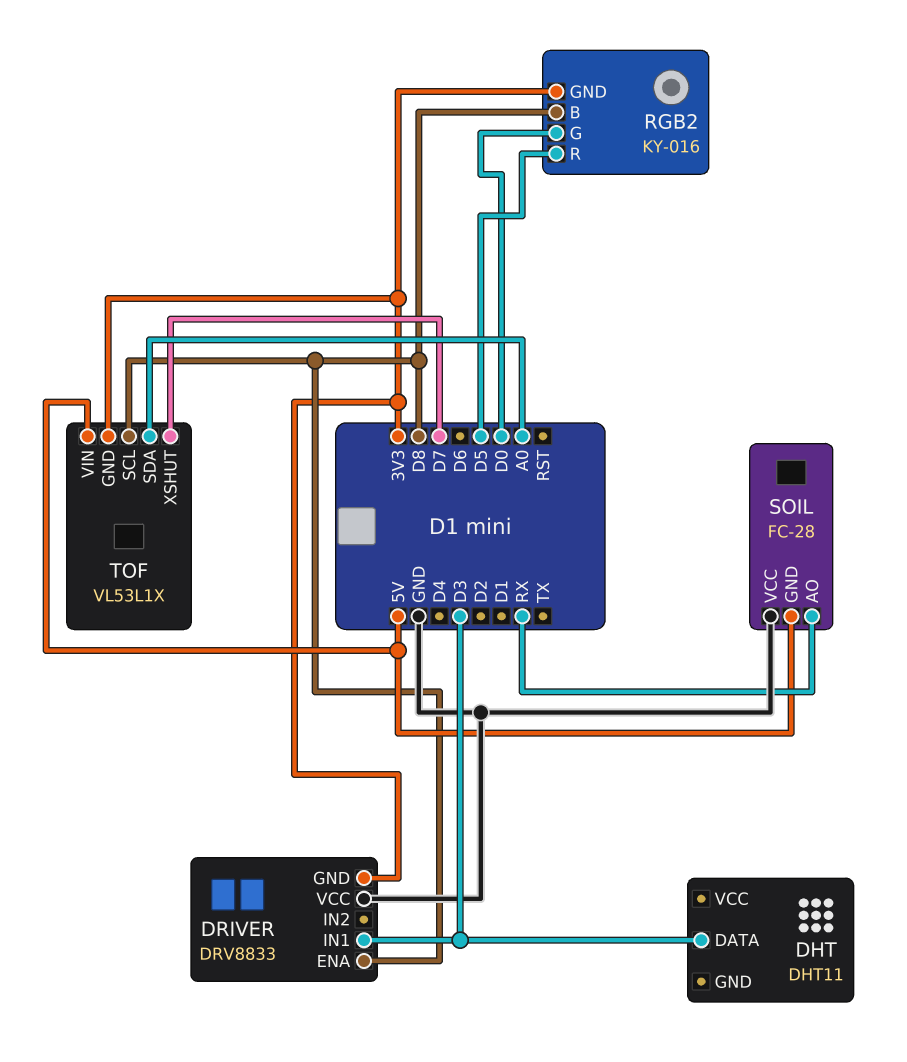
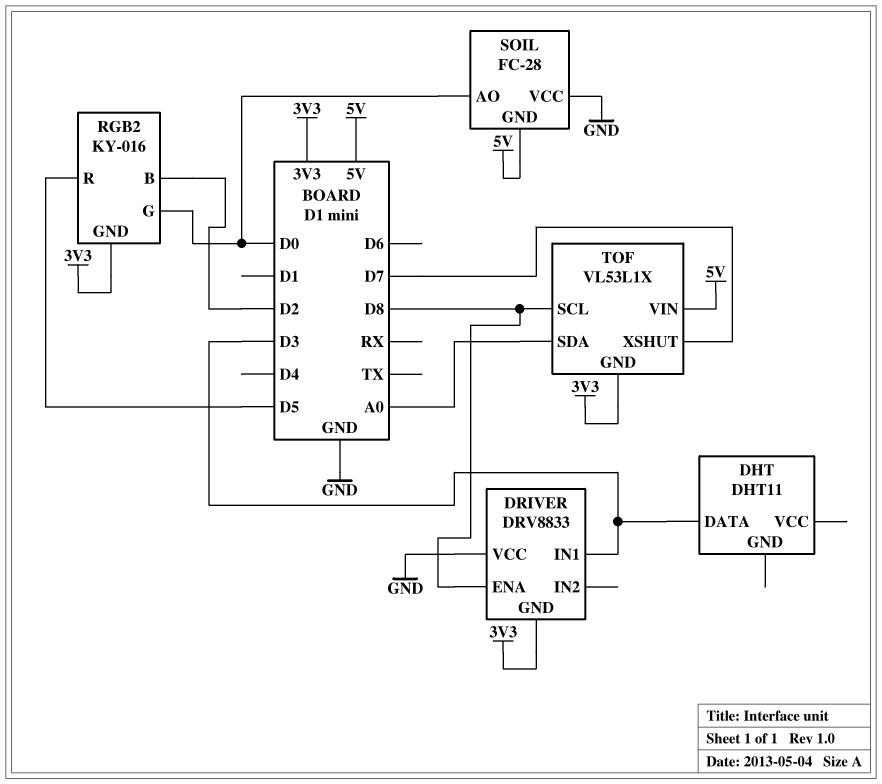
RGB2 pin B: D8 -> D2
SOIL pin AO: RX -> D0

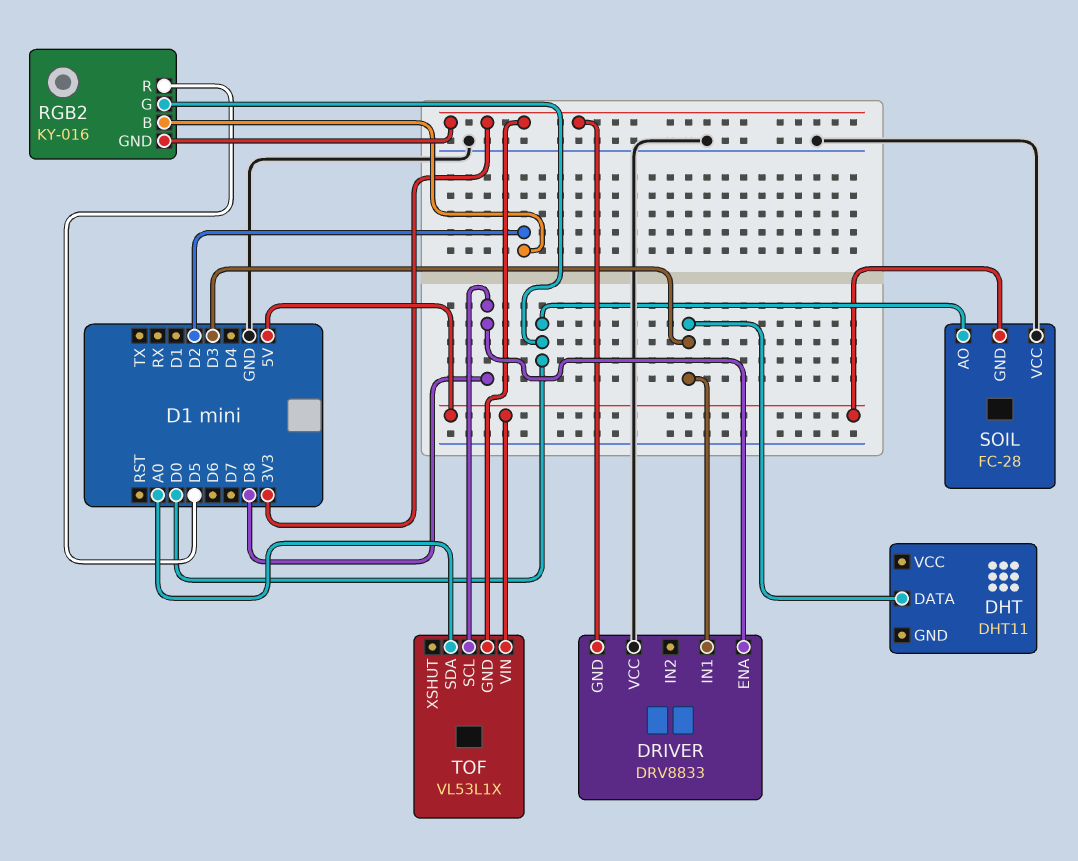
TOF pin XSHUT: D7 -> none

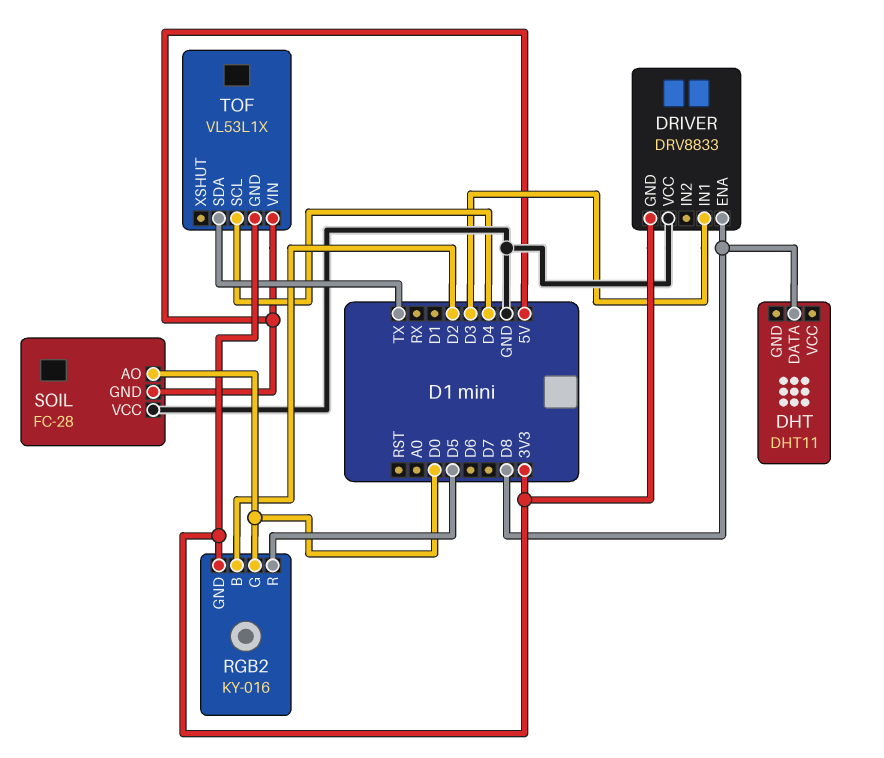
DHT pin DATA: D3 -> D8
TOF pin SCL: D8 -> D4
TOF pin SDA: A0 -> TX

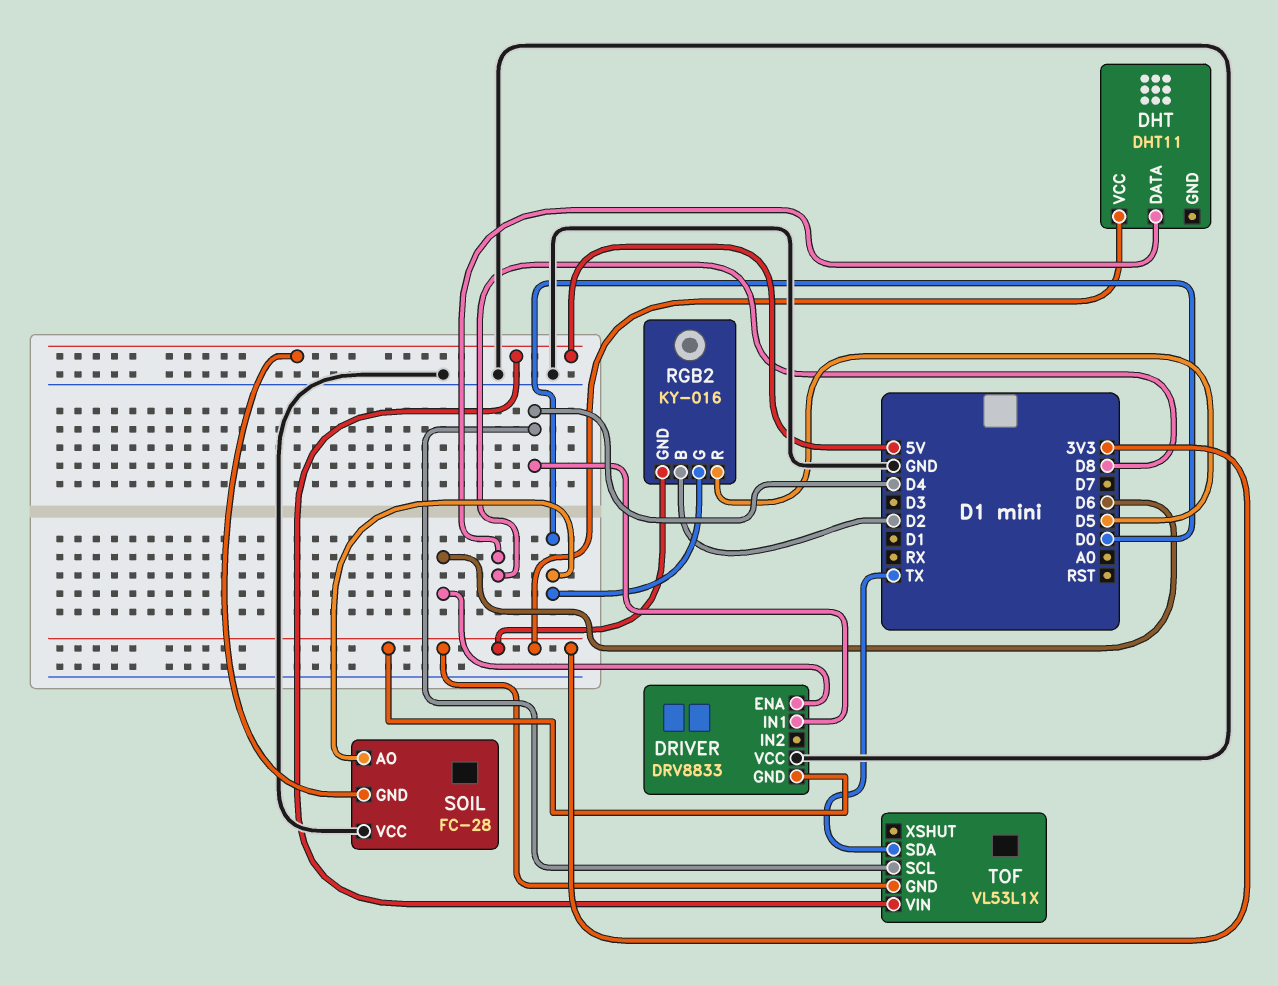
DHT pin VCC: none -> 3V3
DRIVER pin ENA: D8 -> D6
DRIVER pin IN1: D3 -> D4

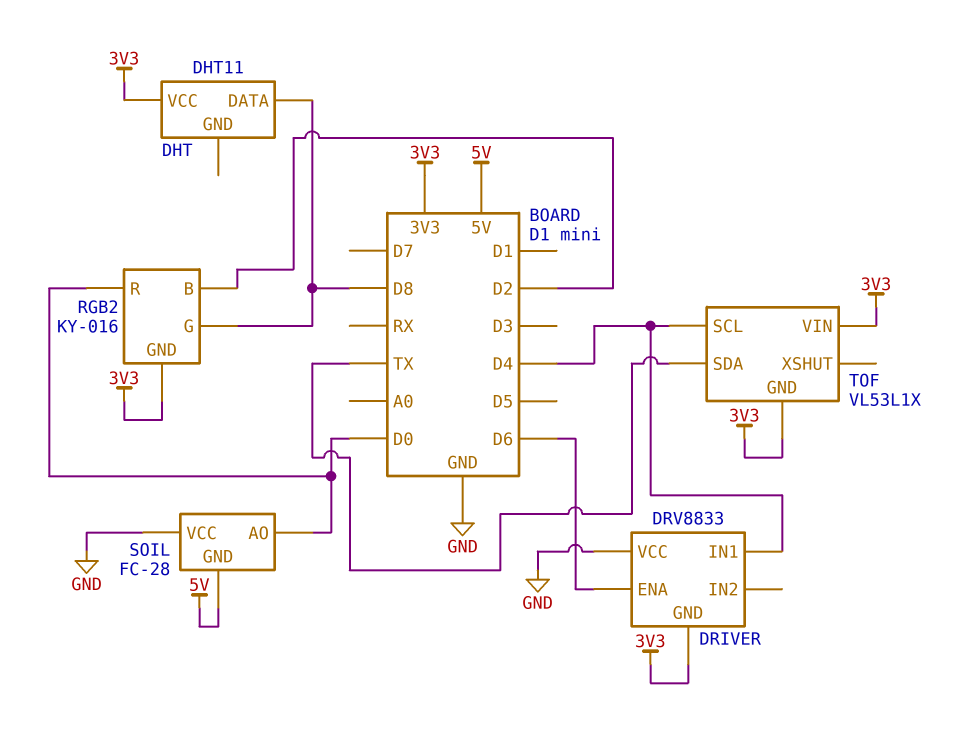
RGB2 pin G: D0 -> D8
RGB2 pin R: D5 -> D0
TOF pin VIN: 5V -> 3V3

